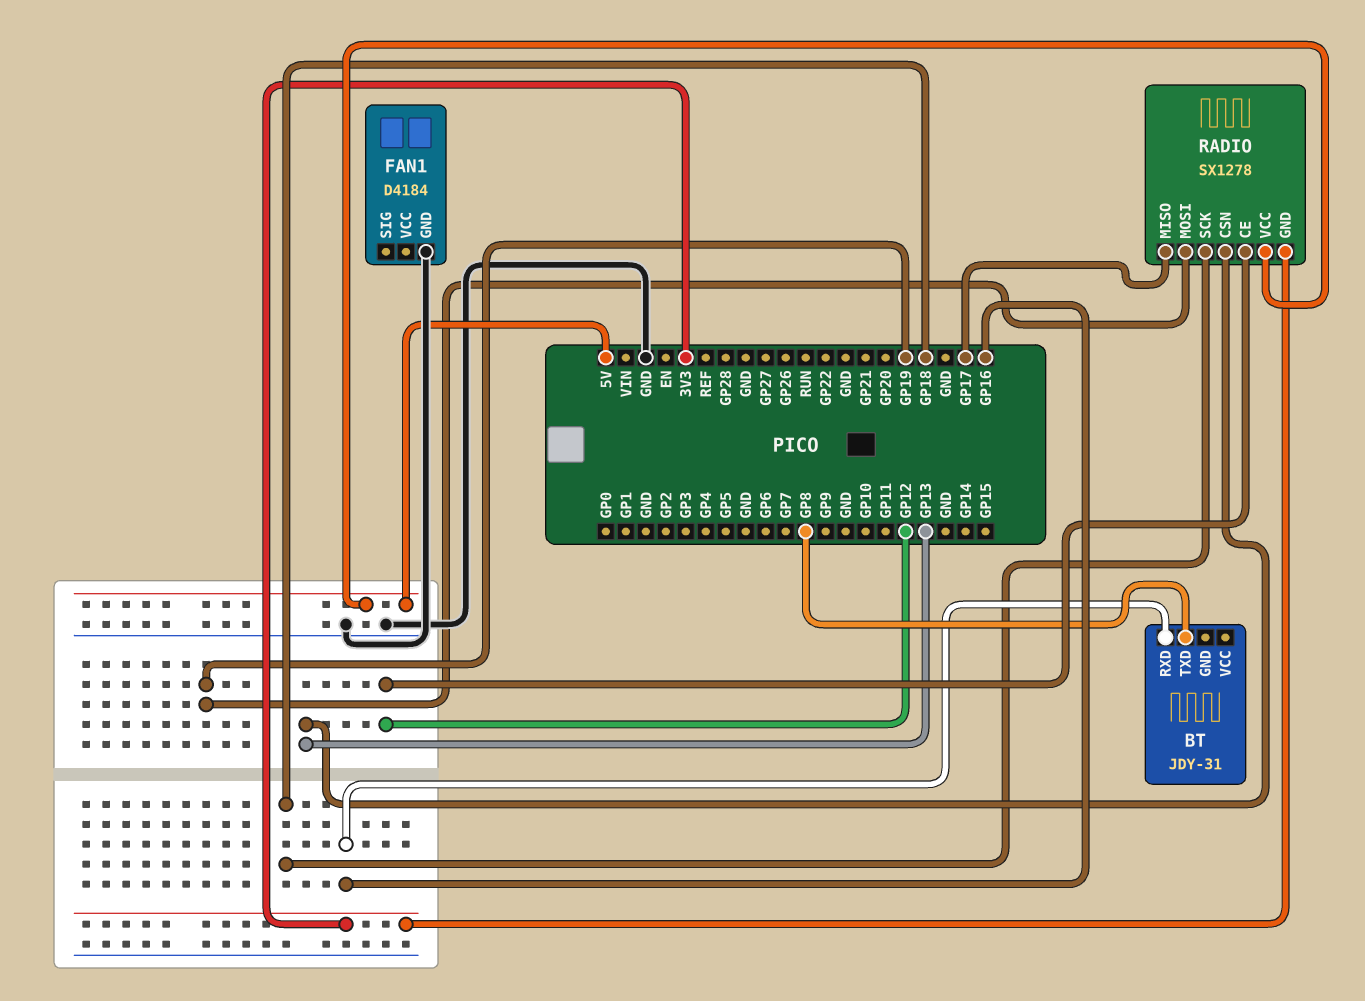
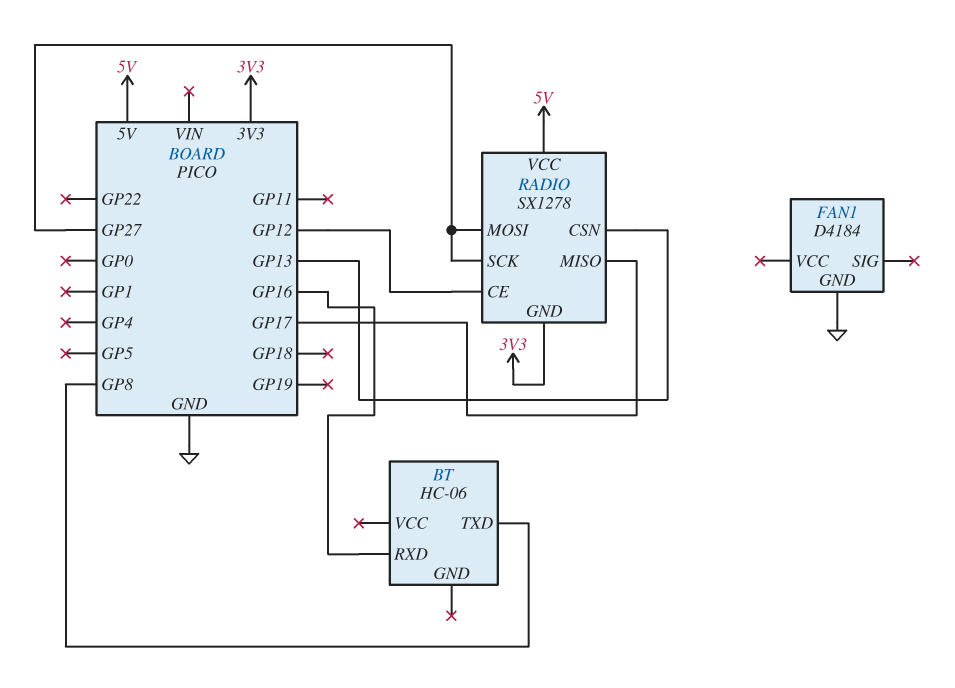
BT: JDY-31 -> HC-06
RADIO pin MOSI: GP19 -> GP27
RADIO pin SCK: GP18 -> GP27

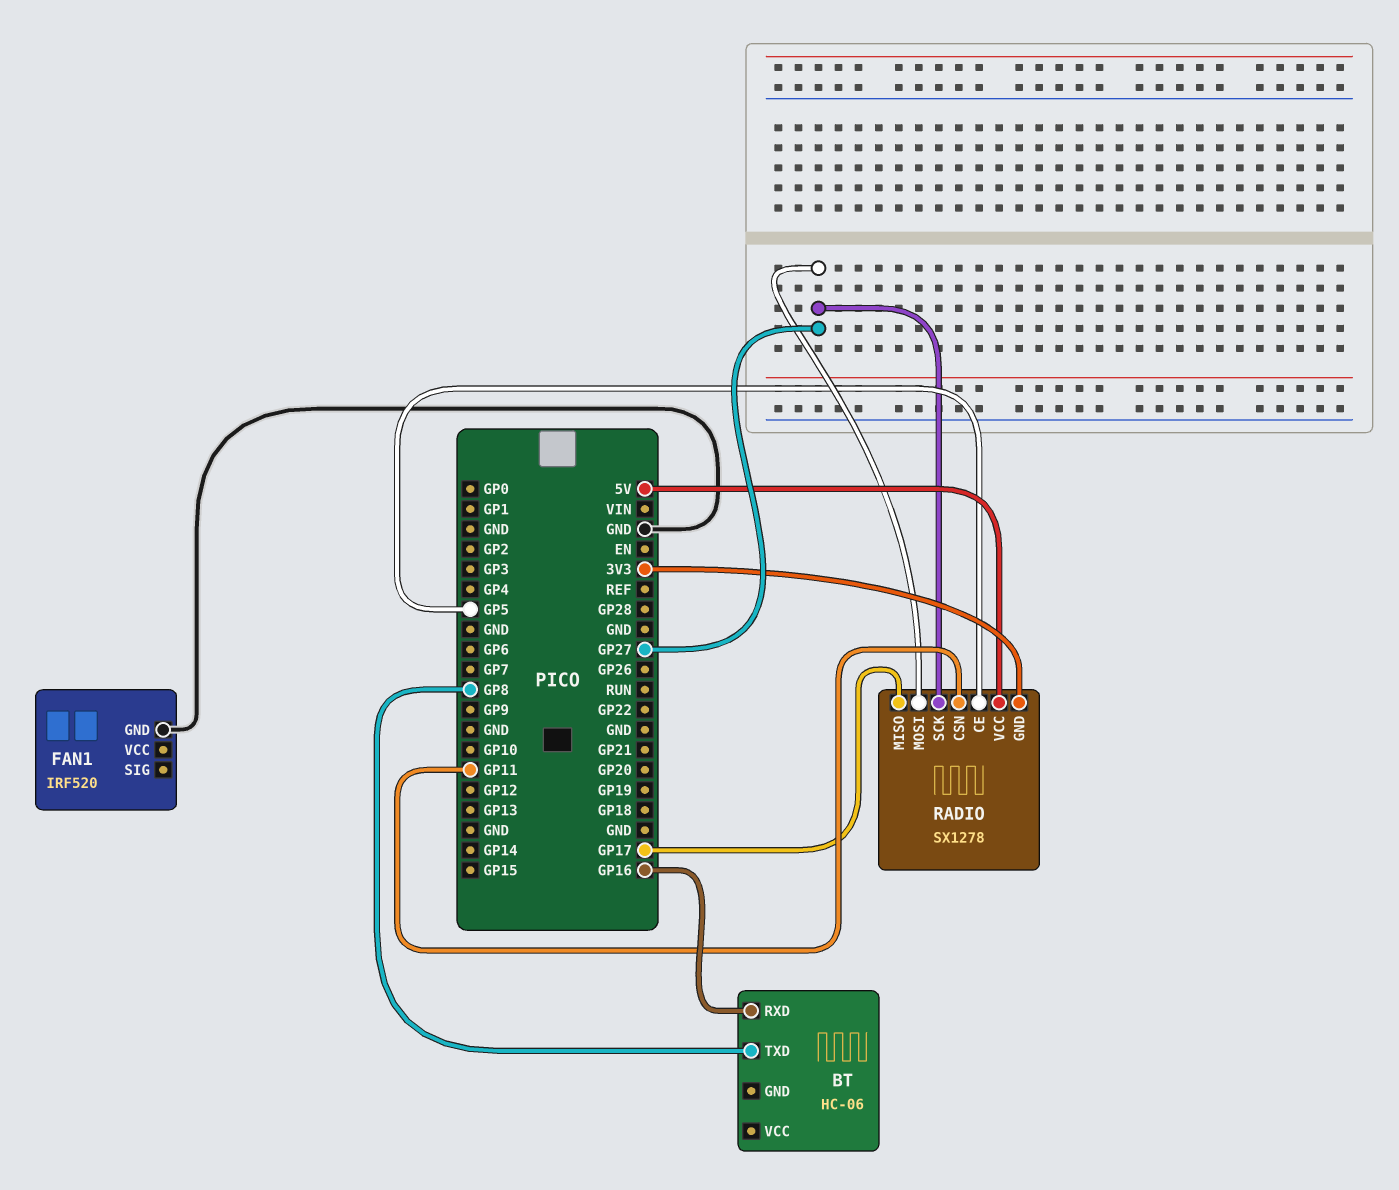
FAN1: D4184 -> IRF520
RADIO pin CE: GP12 -> GP5
RADIO pin CSN: GP13 -> GP11

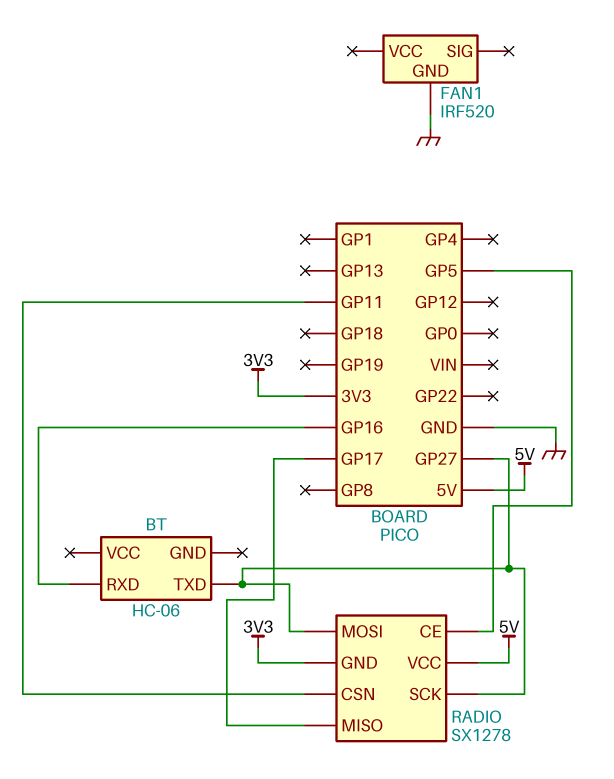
BT pin TXD: GP8 -> GP27

